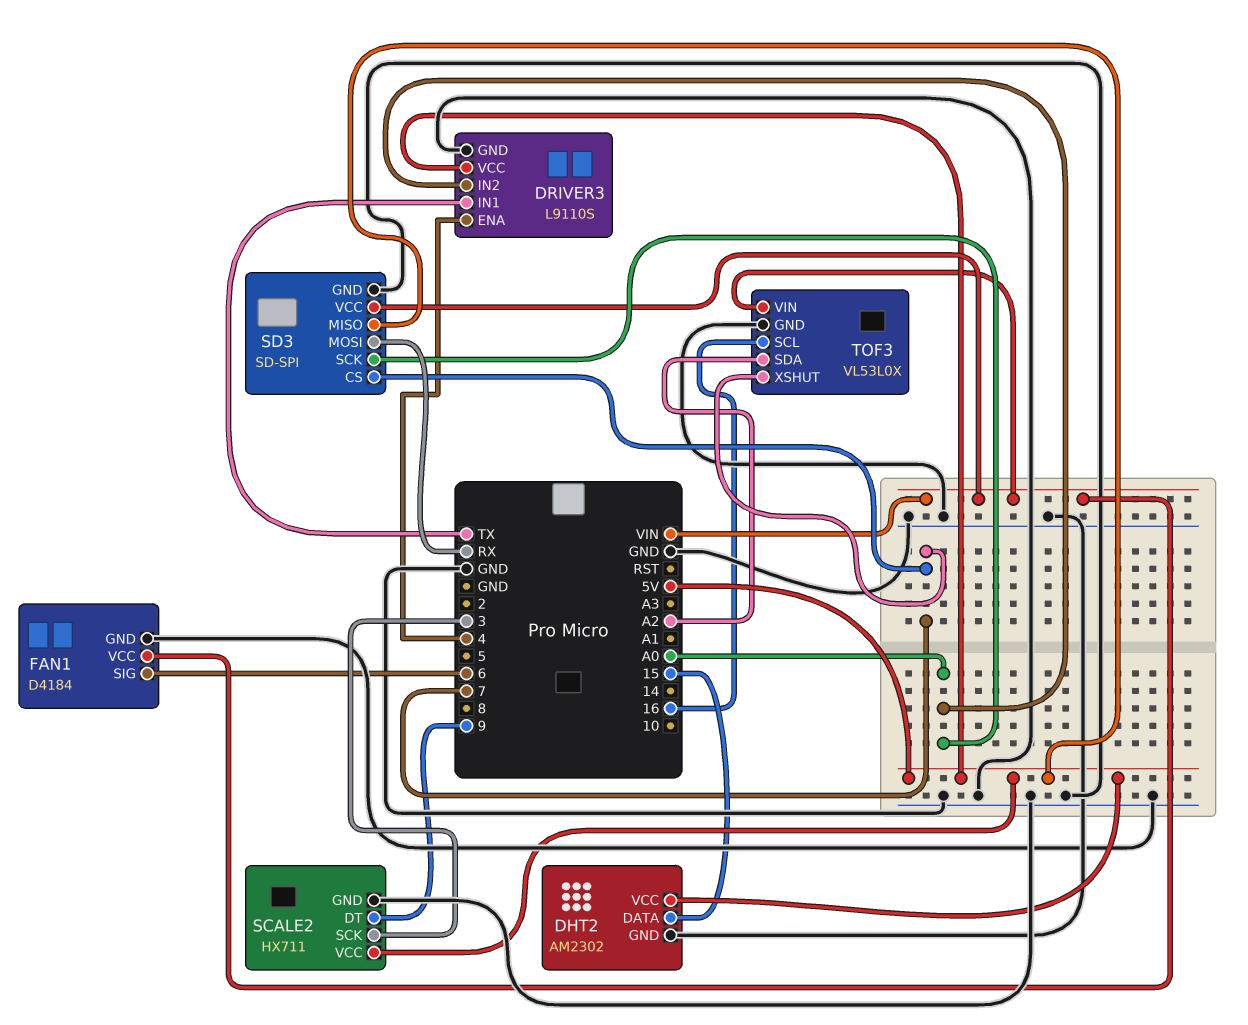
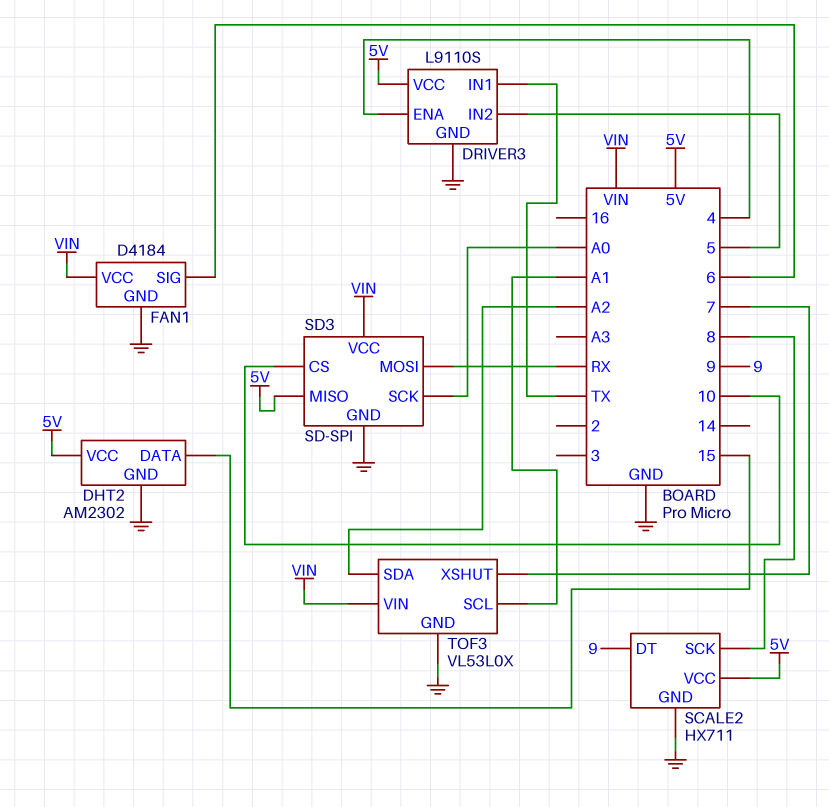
DRIVER3 pin IN2: A0 -> 5
SCALE2 pin SCK: 3 -> 8
SD3 pin CS: 7 -> 10
TOF3 pin SCL: 16 -> A1

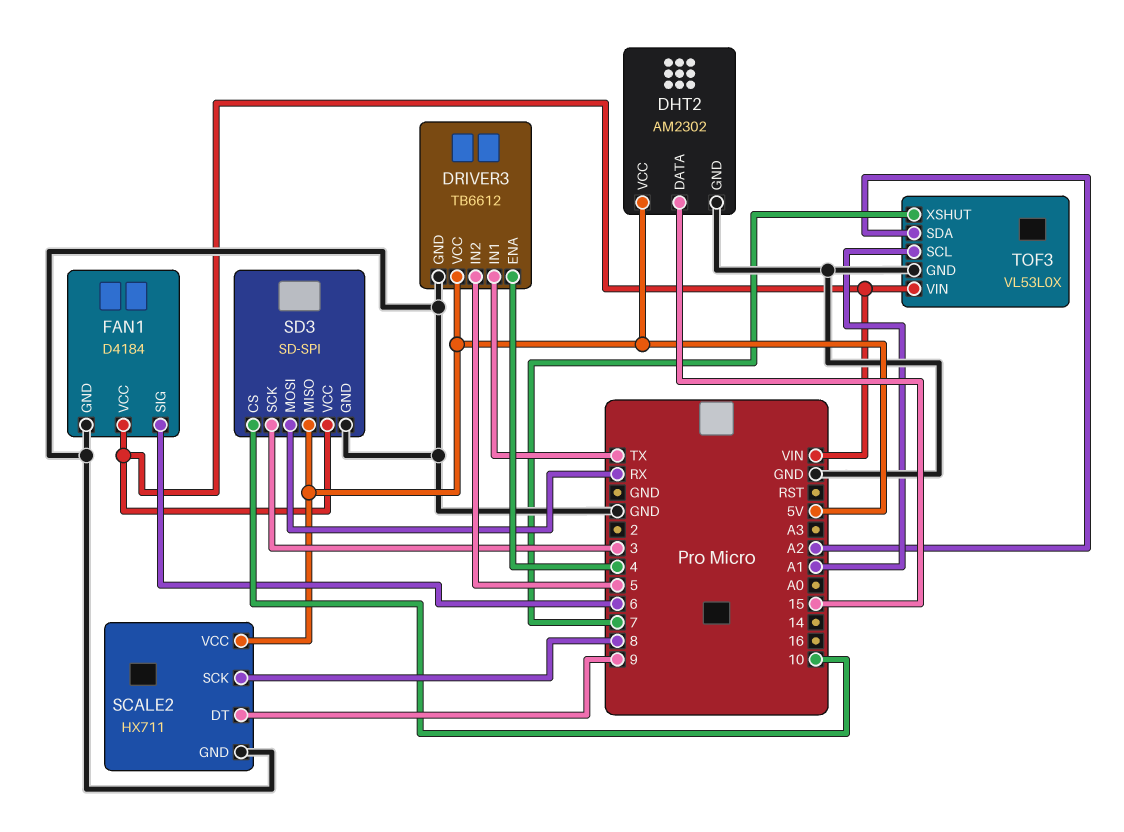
DRIVER3: L9110S -> TB6612
SD3 pin SCK: A0 -> 3

